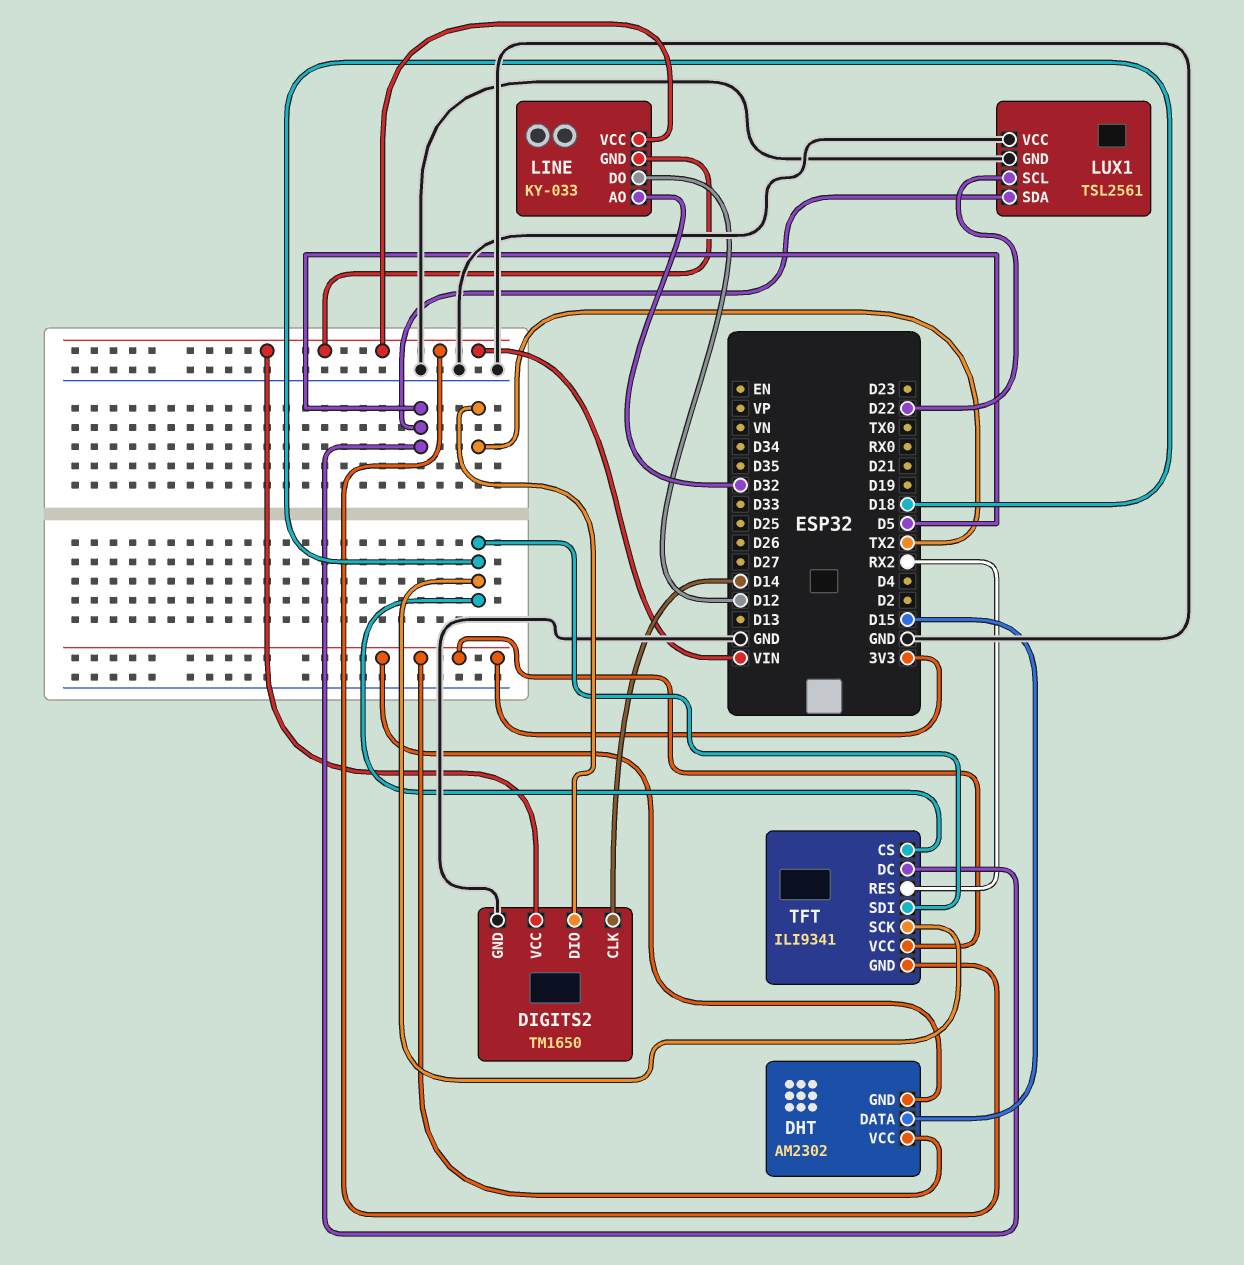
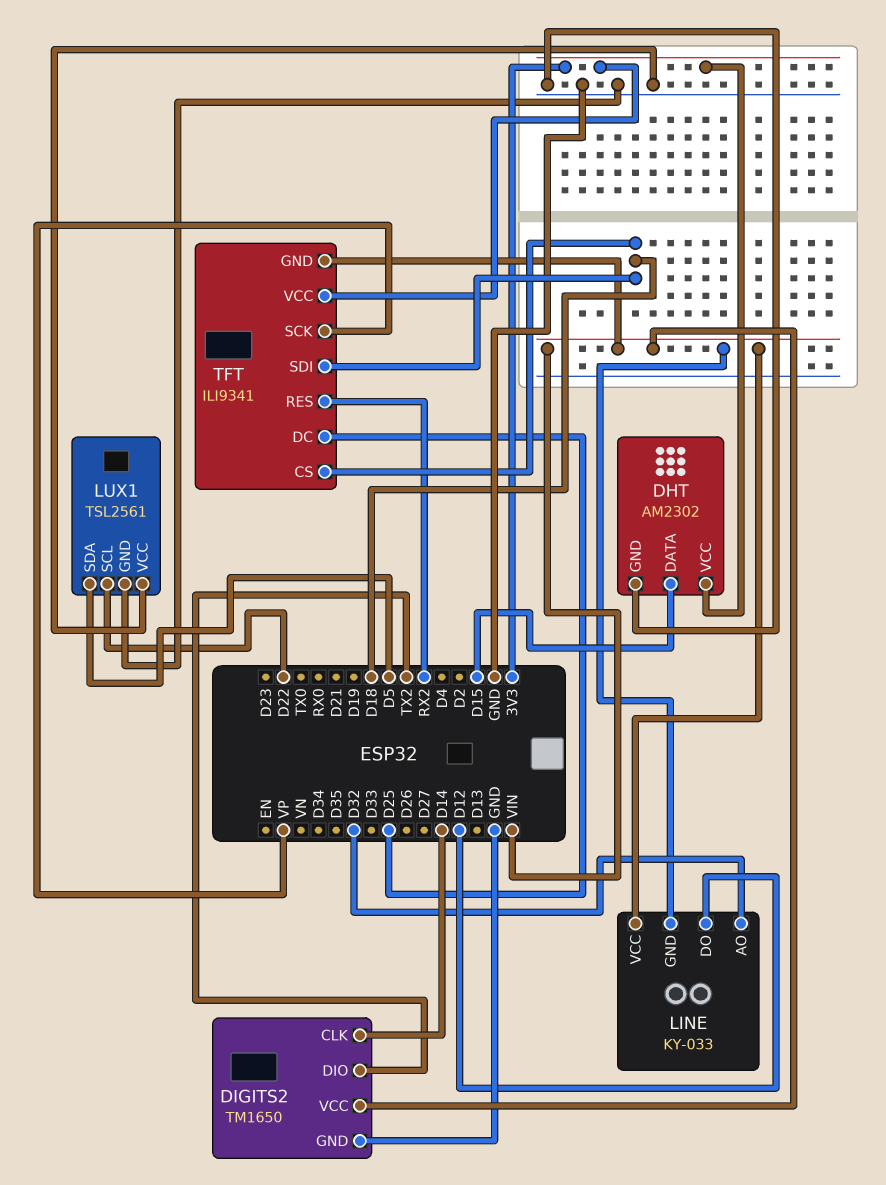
DHT pin GND: 3V3 -> GND
TFT pin DC: D5 -> D25
TFT pin SCK: D18 -> VP

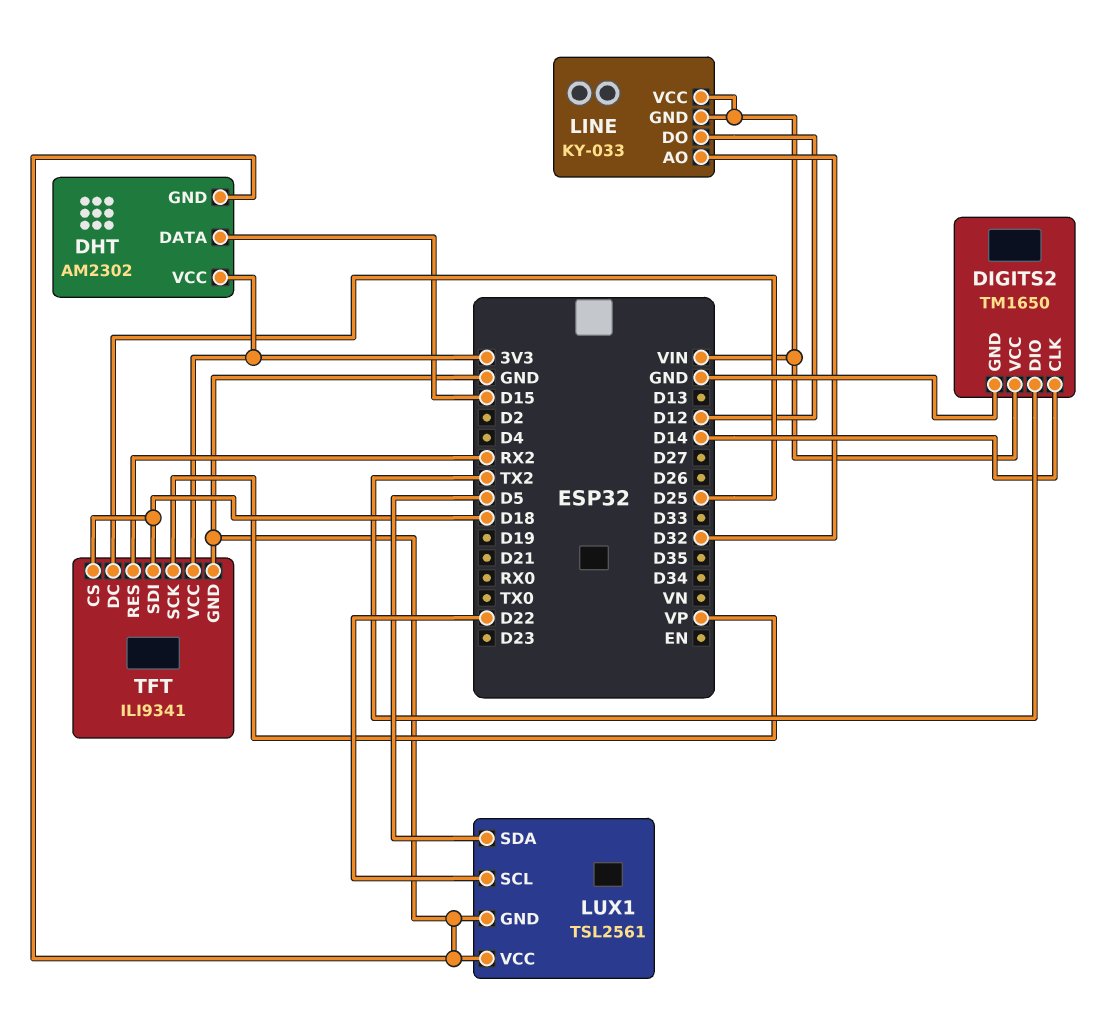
TFT pin GND: VIN -> GND

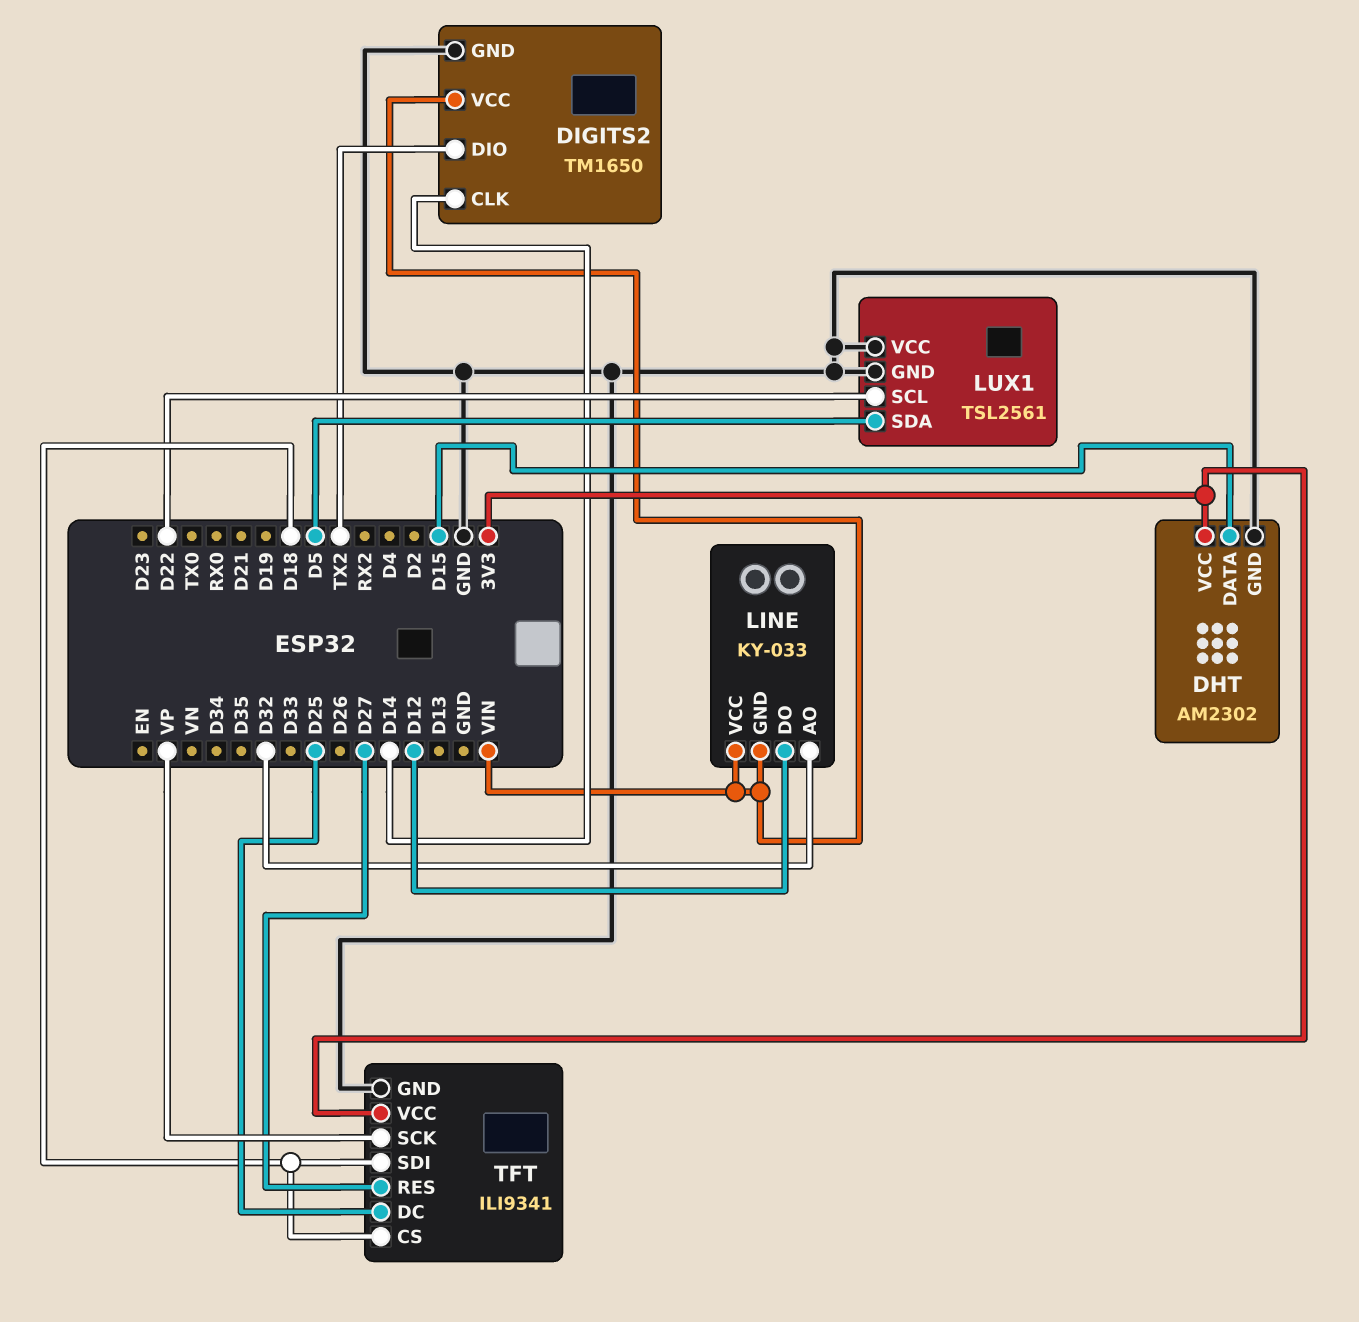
TFT pin RES: RX2 -> D27

